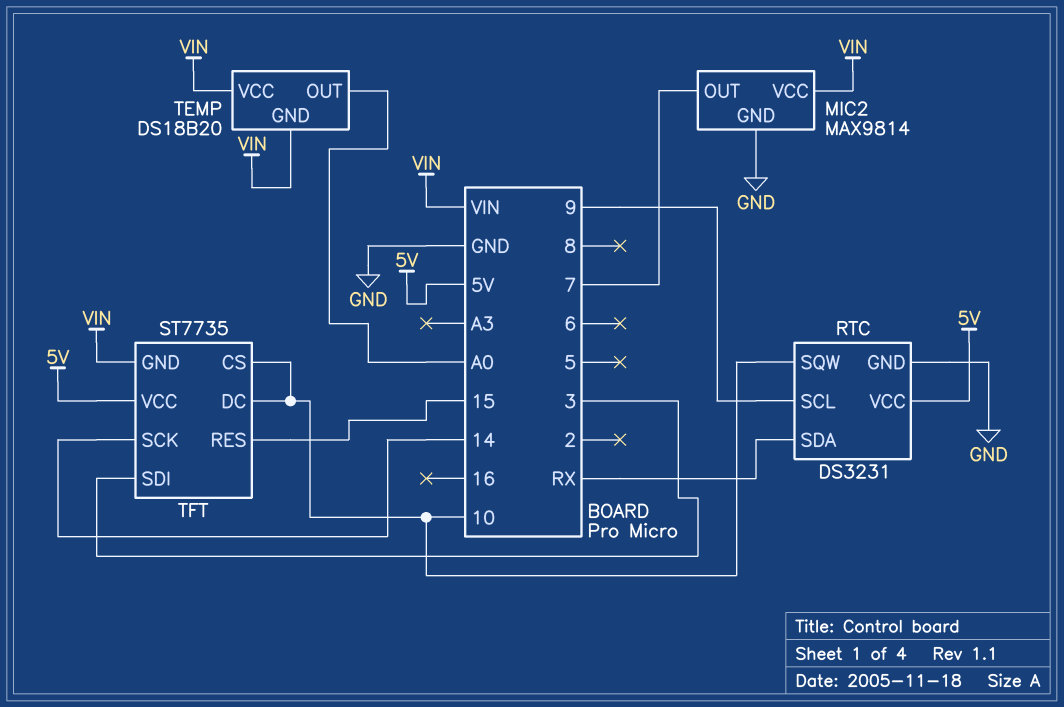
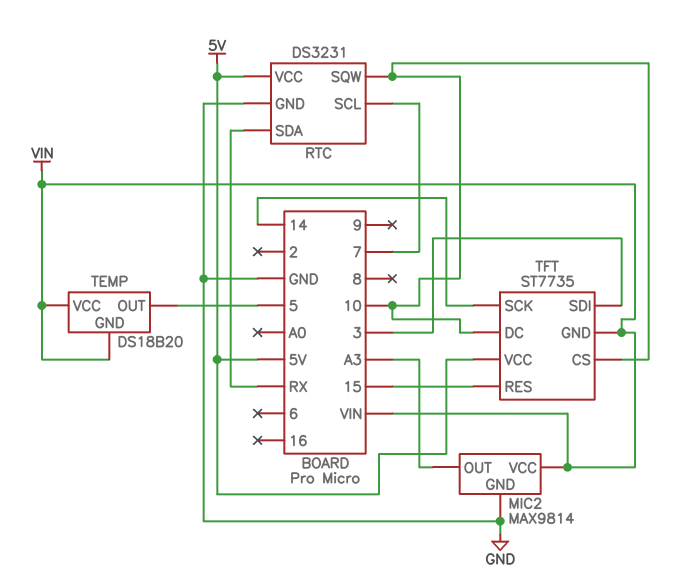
MIC2 pin OUT: 7 -> A3
RTC pin SCL: 9 -> 7
TEMP pin OUT: A0 -> 5

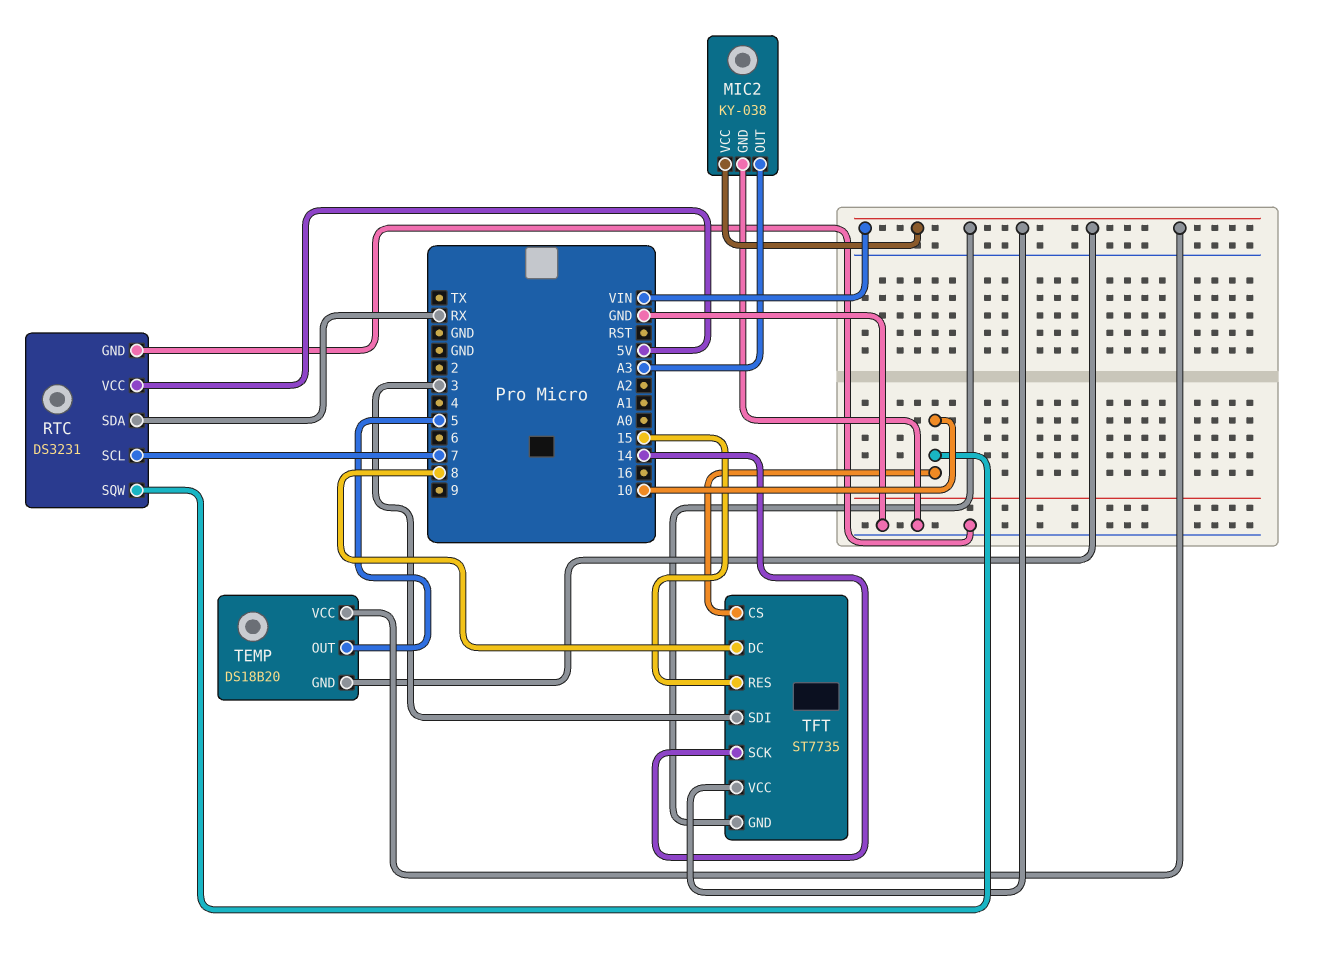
MIC2: MAX9814 -> KY-038
TFT pin DC: 10 -> 8
TFT pin VCC: 5V -> VIN

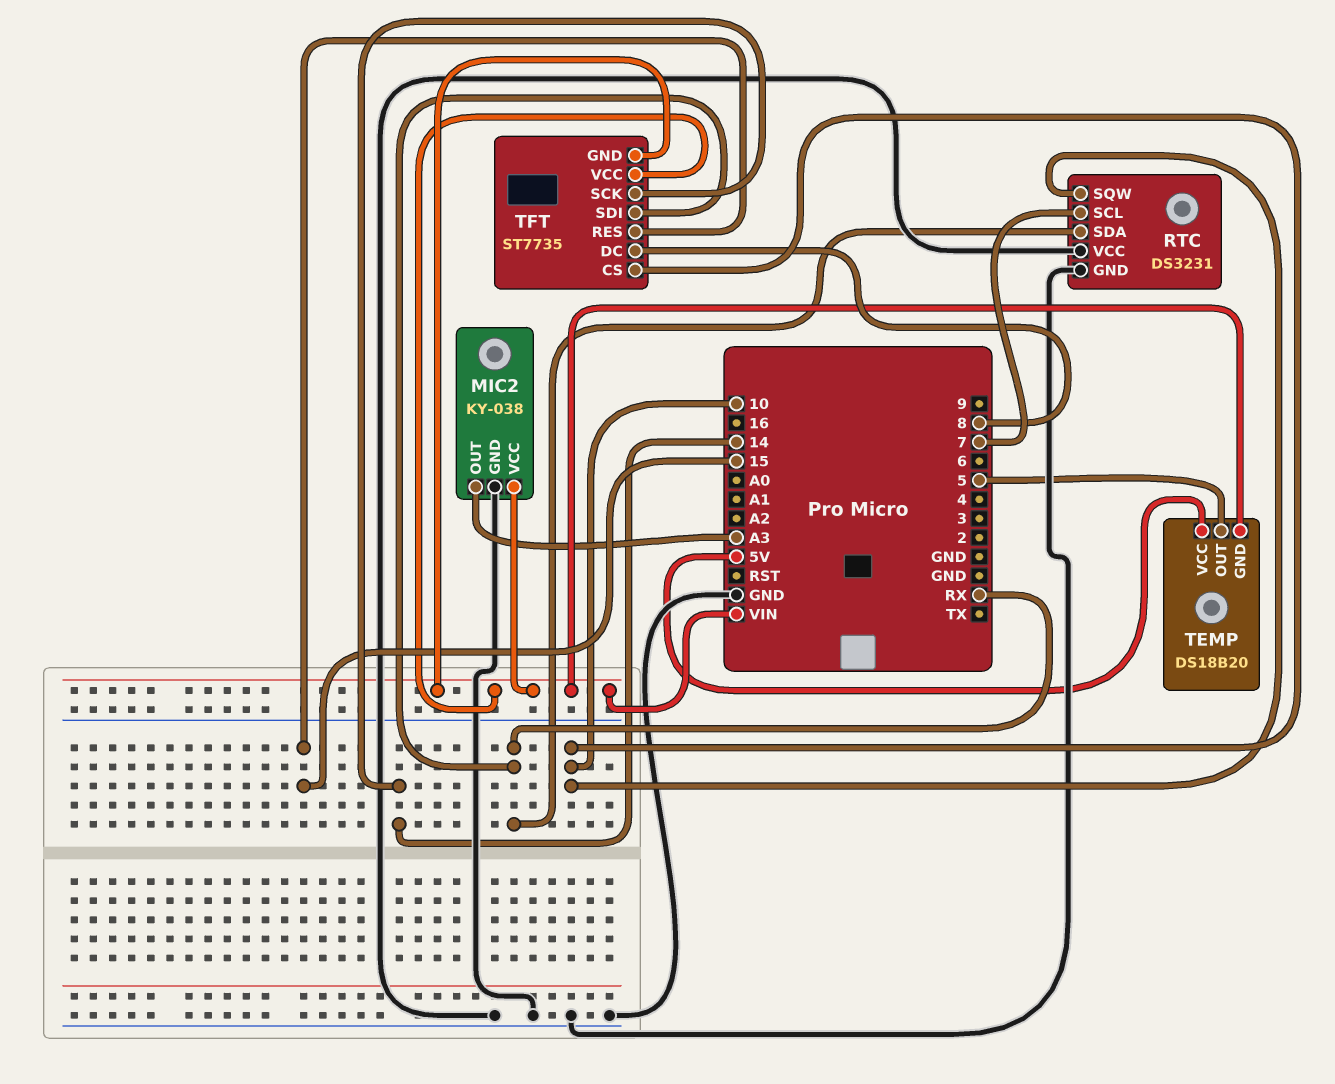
RTC pin VCC: 5V -> GND
TEMP pin VCC: VIN -> 5V
TFT pin SDI: 3 -> RX

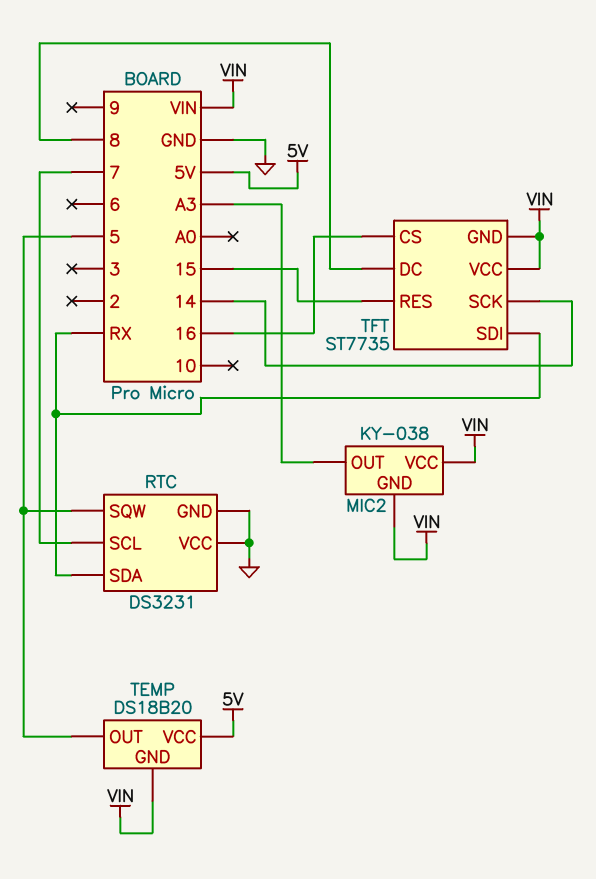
MIC2 pin GND: GND -> VIN
RTC pin SQW: 10 -> 5
TFT pin CS: 10 -> 16

